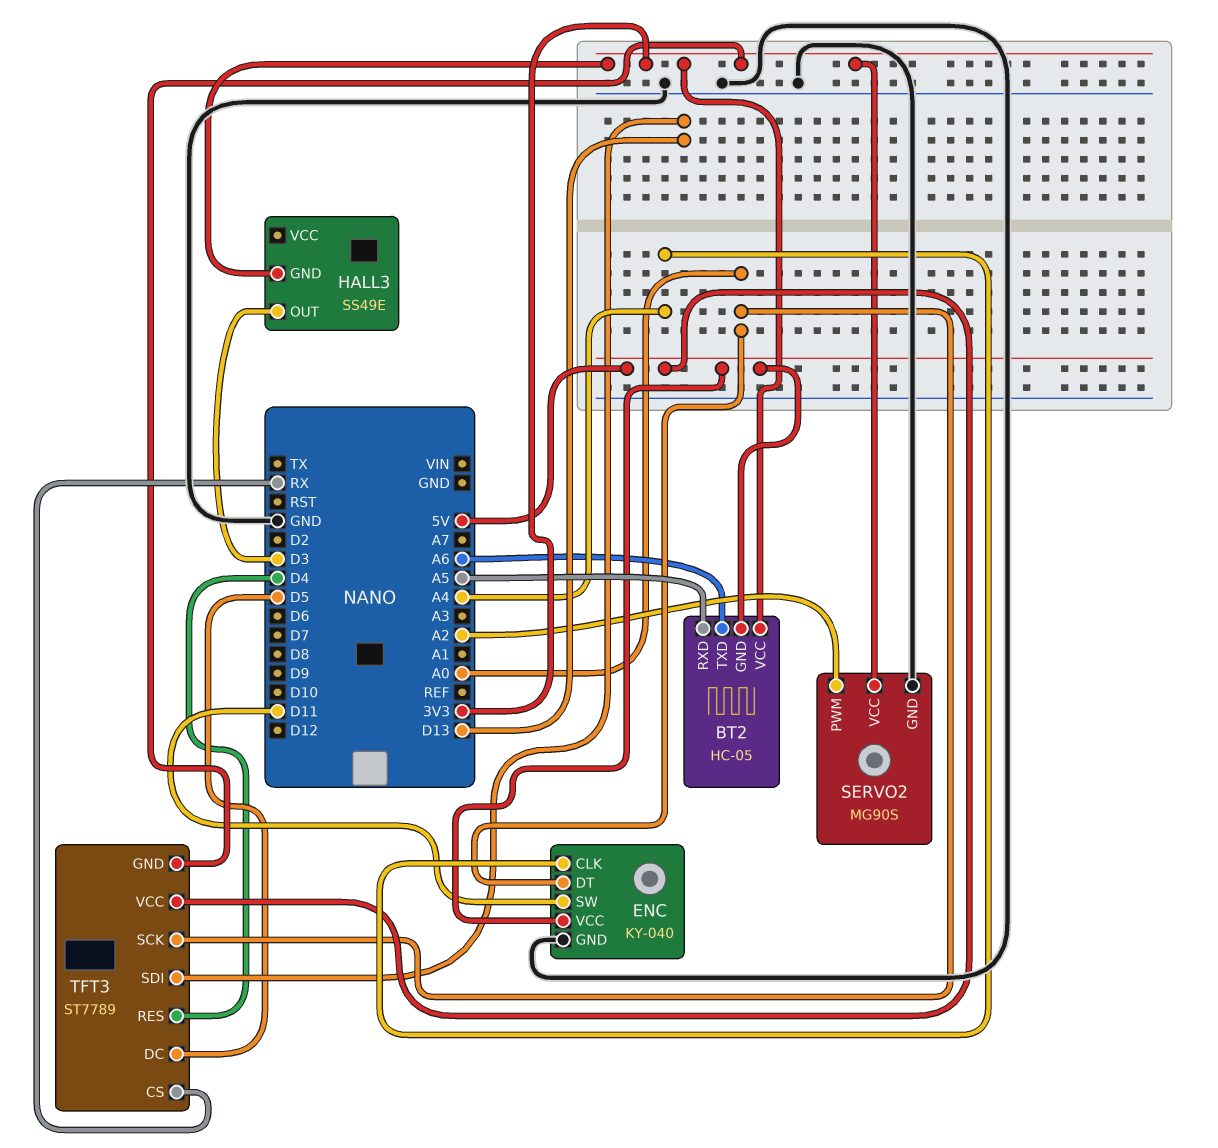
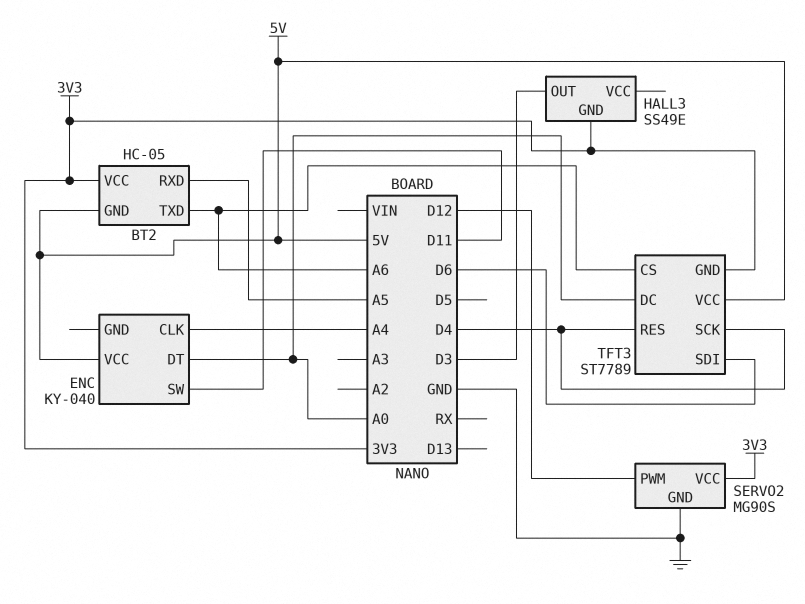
ENC pin GND: GND -> none
SERVO2 pin PWM: A2 -> D12
TFT3 pin CS: RX -> A6
TFT3 pin DC: D5 -> A0
TFT3 pin SCK: A0 -> D4
TFT3 pin SDI: D13 -> D6

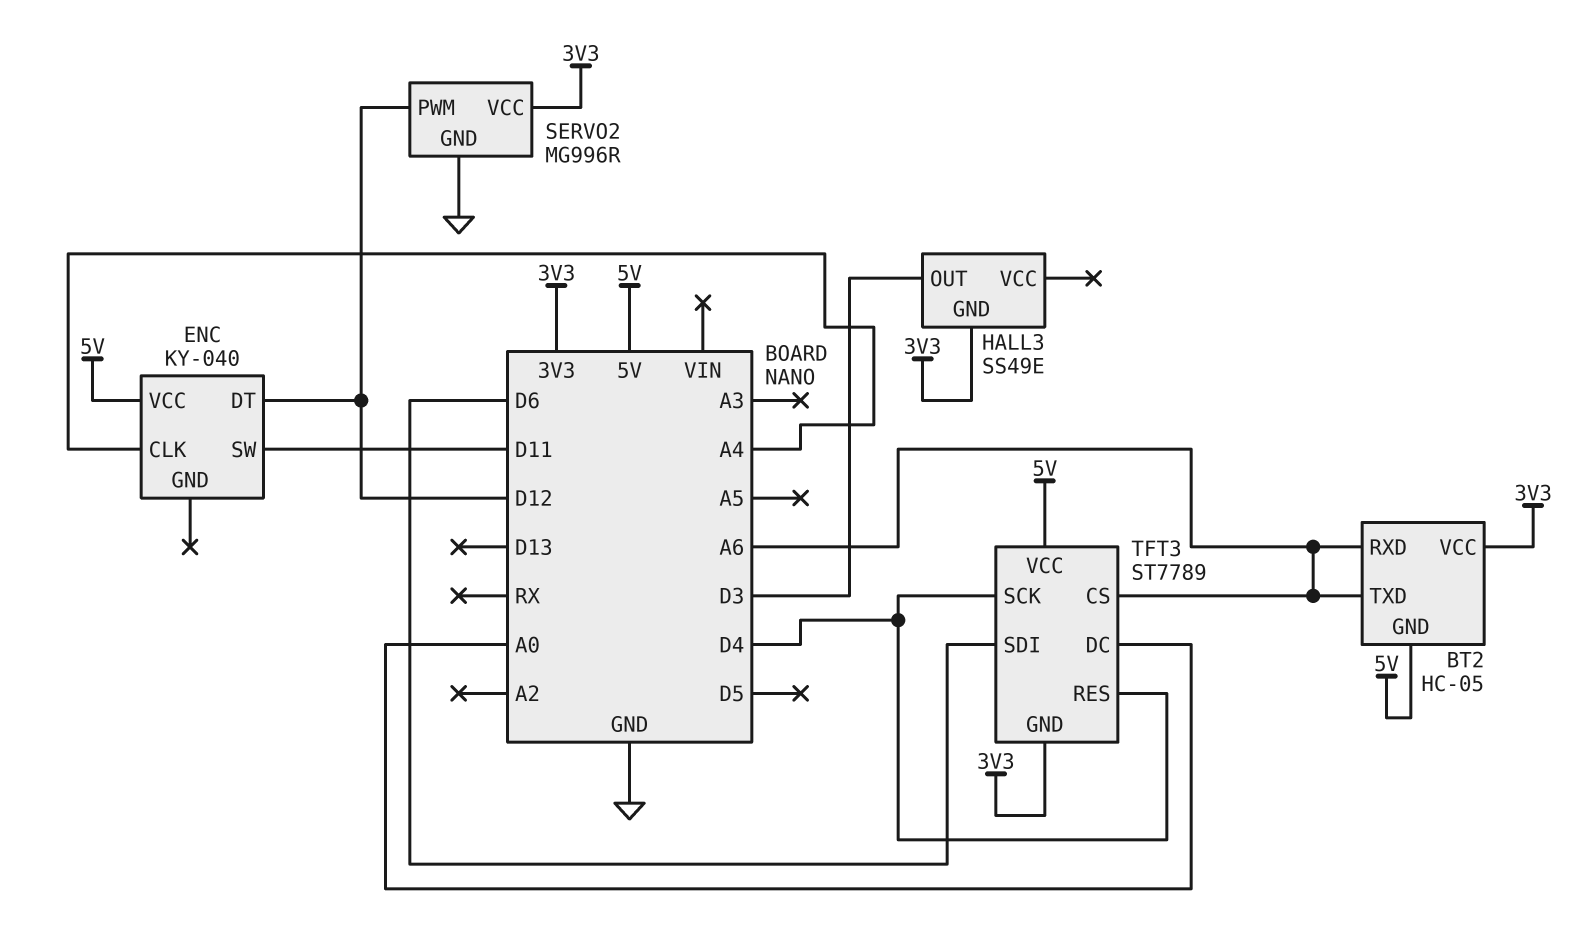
BT2 pin RXD: A5 -> A6
ENC pin DT: A0 -> D12
SERVO2: MG90S -> MG996R

